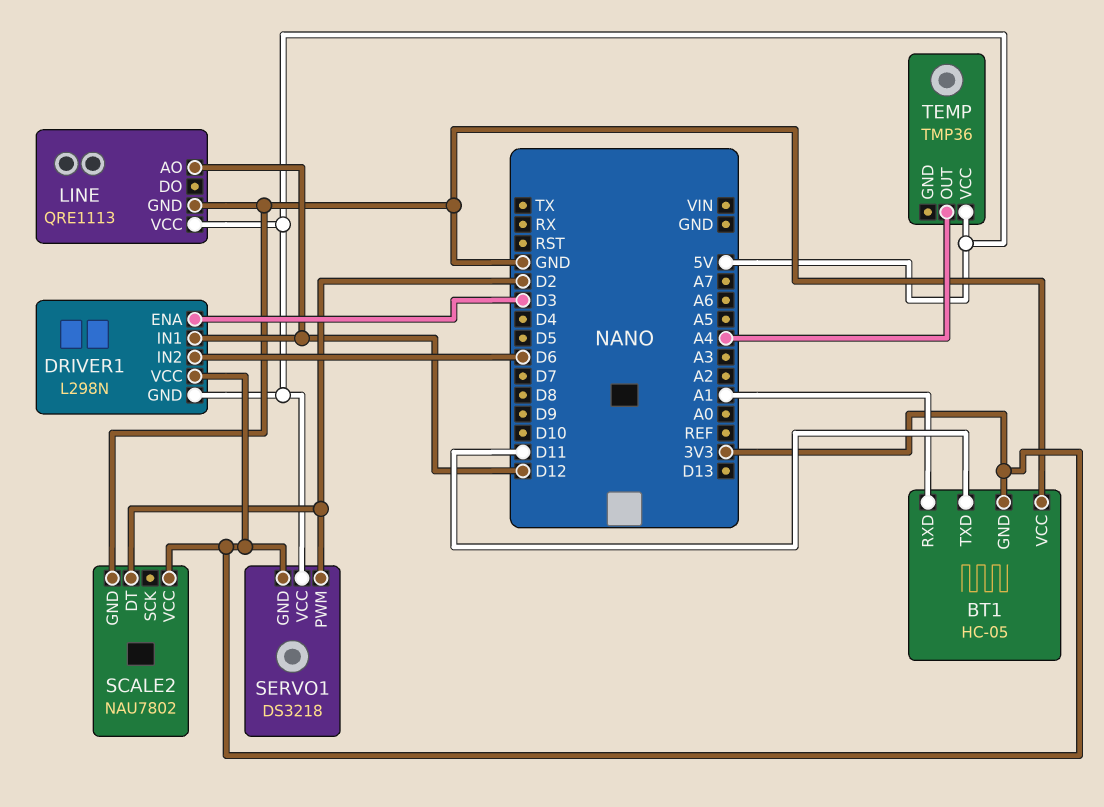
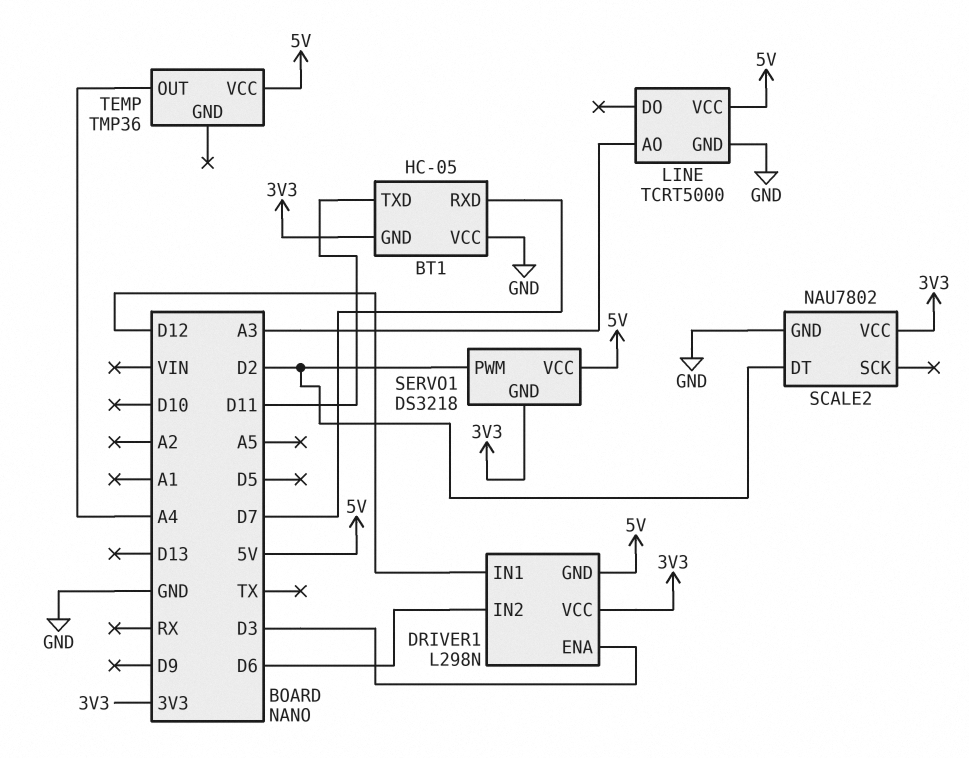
BT1 pin RXD: A1 -> D7
LINE: QRE1113 -> TCRT5000
LINE pin AO: D12 -> A3

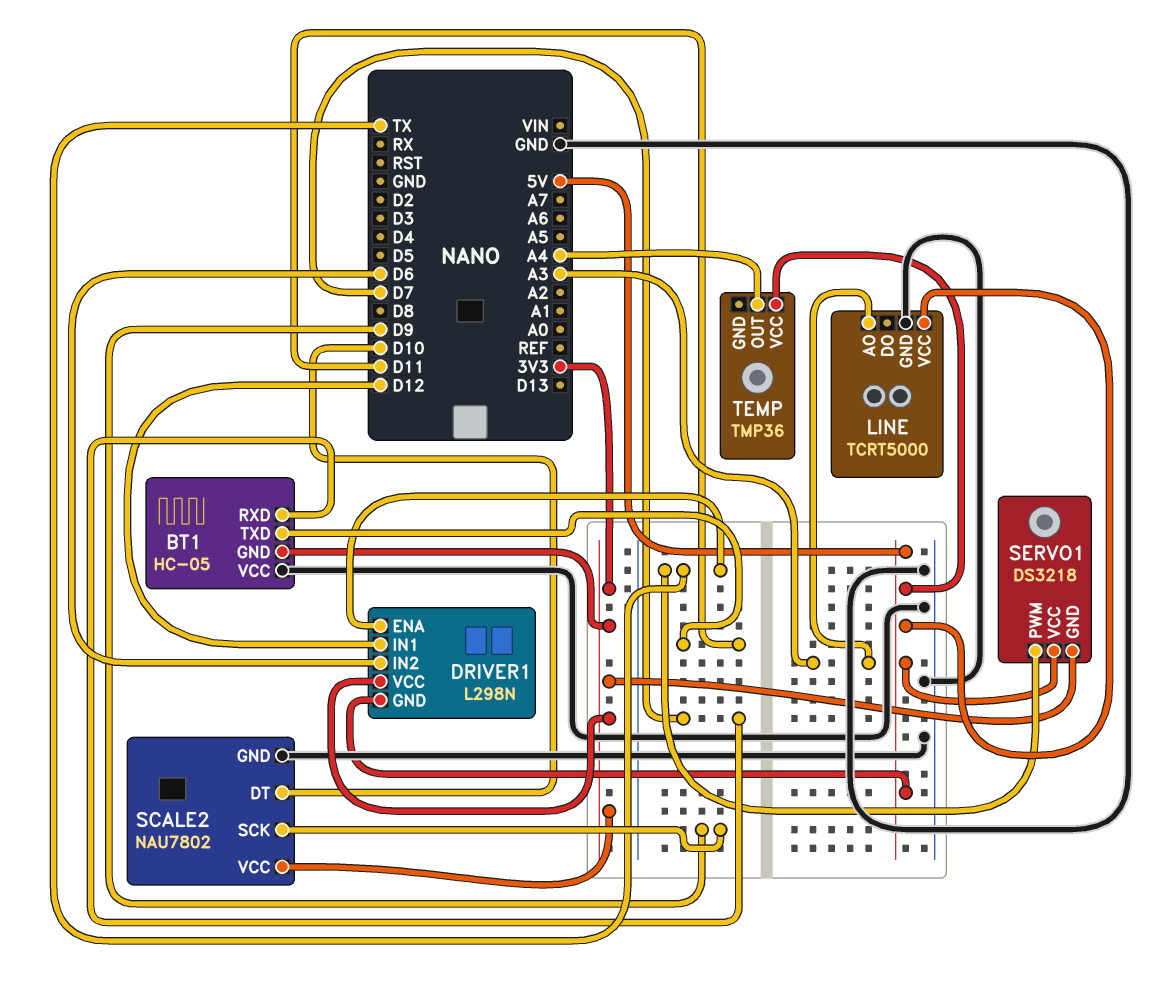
DRIVER1 pin ENA: D3 -> TX
SCALE2 pin DT: D2 -> D10
SCALE2 pin SCK: none -> D9
SERVO1 pin PWM: D2 -> TX

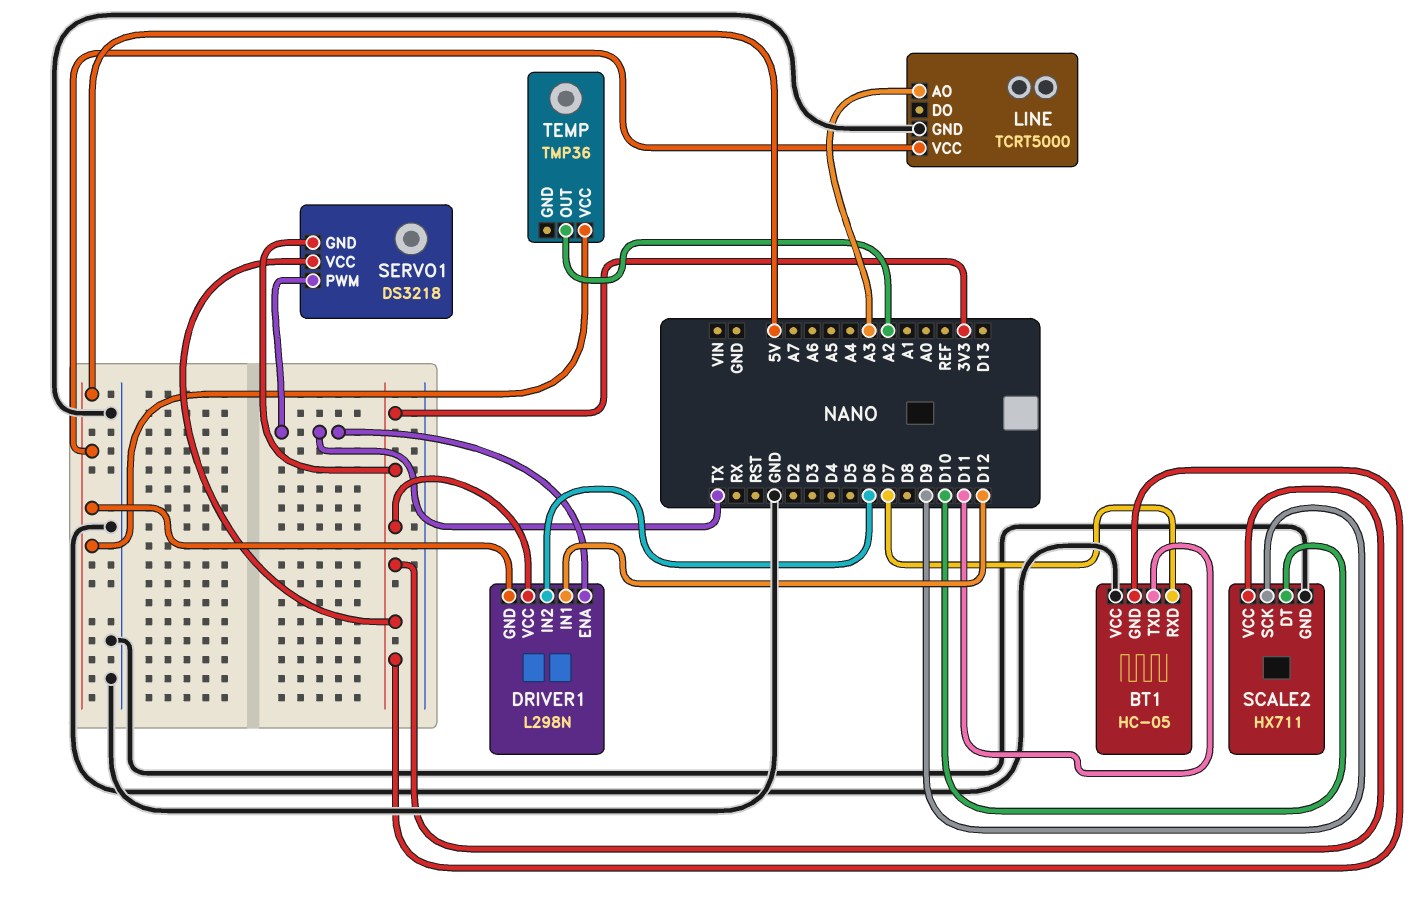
SCALE2: NAU7802 -> HX711
SERVO1 pin VCC: 5V -> 3V3
TEMP pin OUT: A4 -> A2

